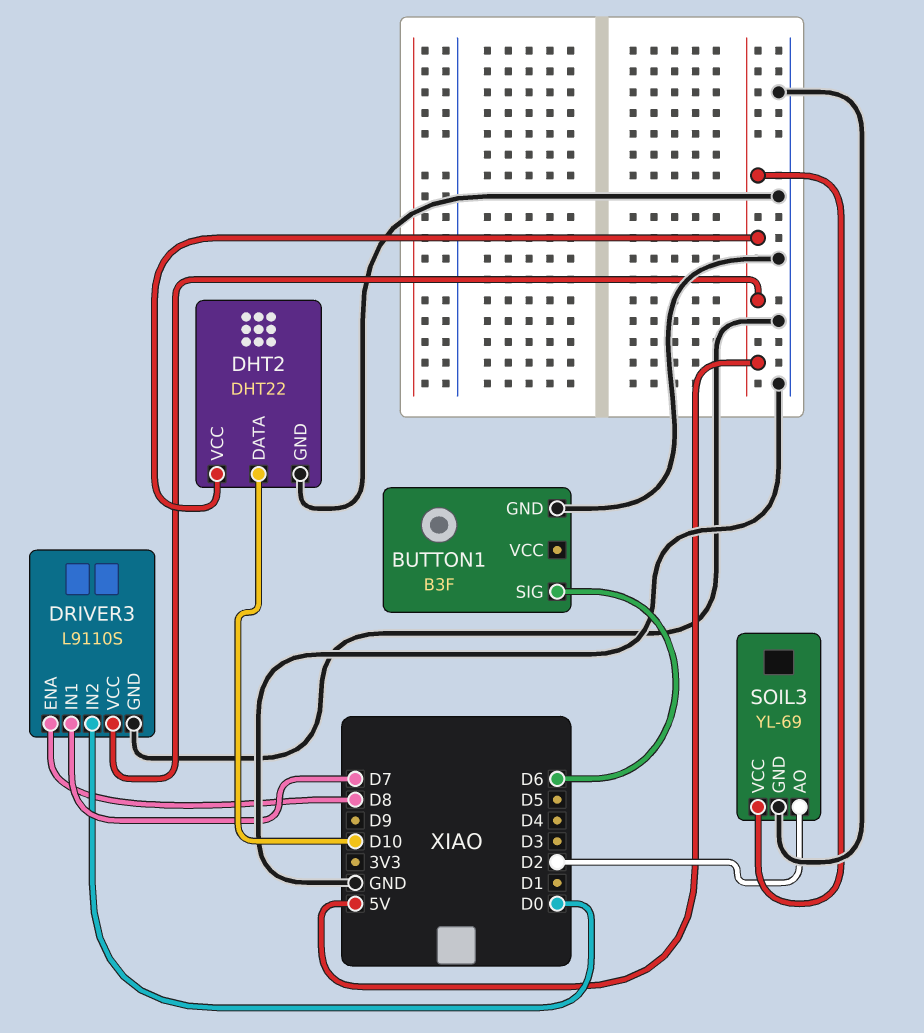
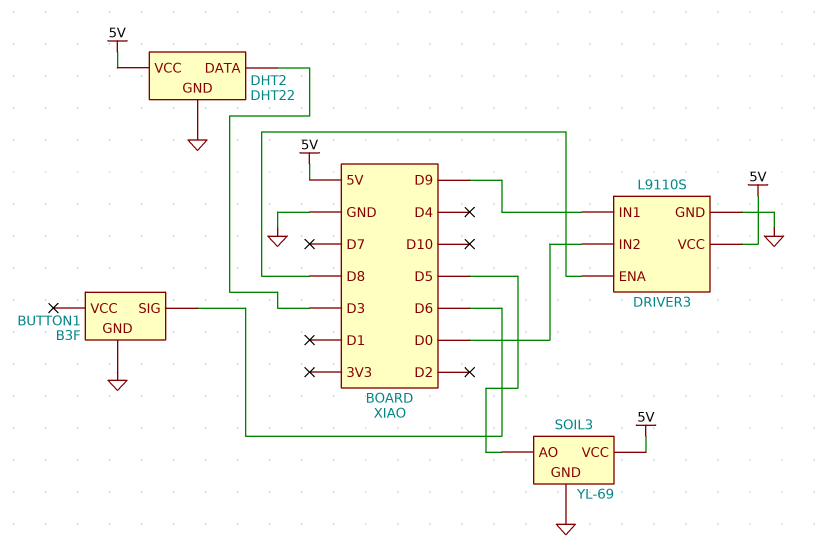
DHT2 pin DATA: D10 -> D3
DRIVER3 pin IN1: D7 -> D9
SOIL3 pin AO: D2 -> D5

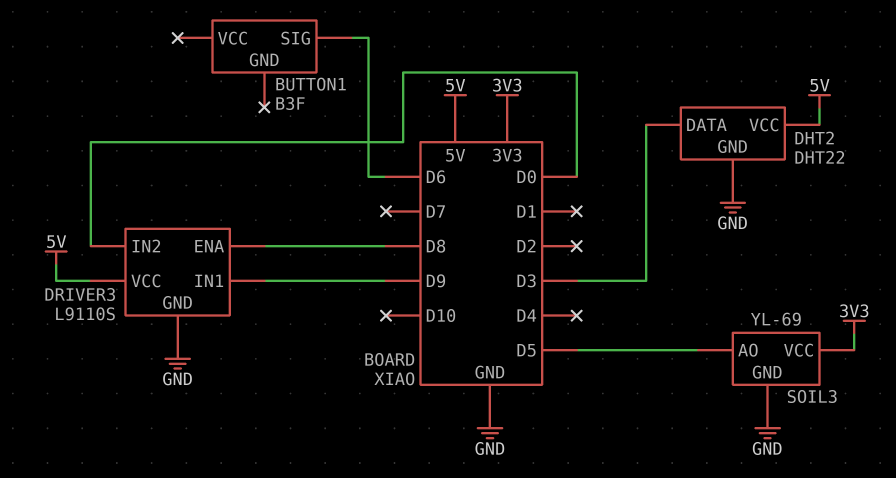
BUTTON1 pin GND: GND -> none
SOIL3 pin VCC: 5V -> 3V3

